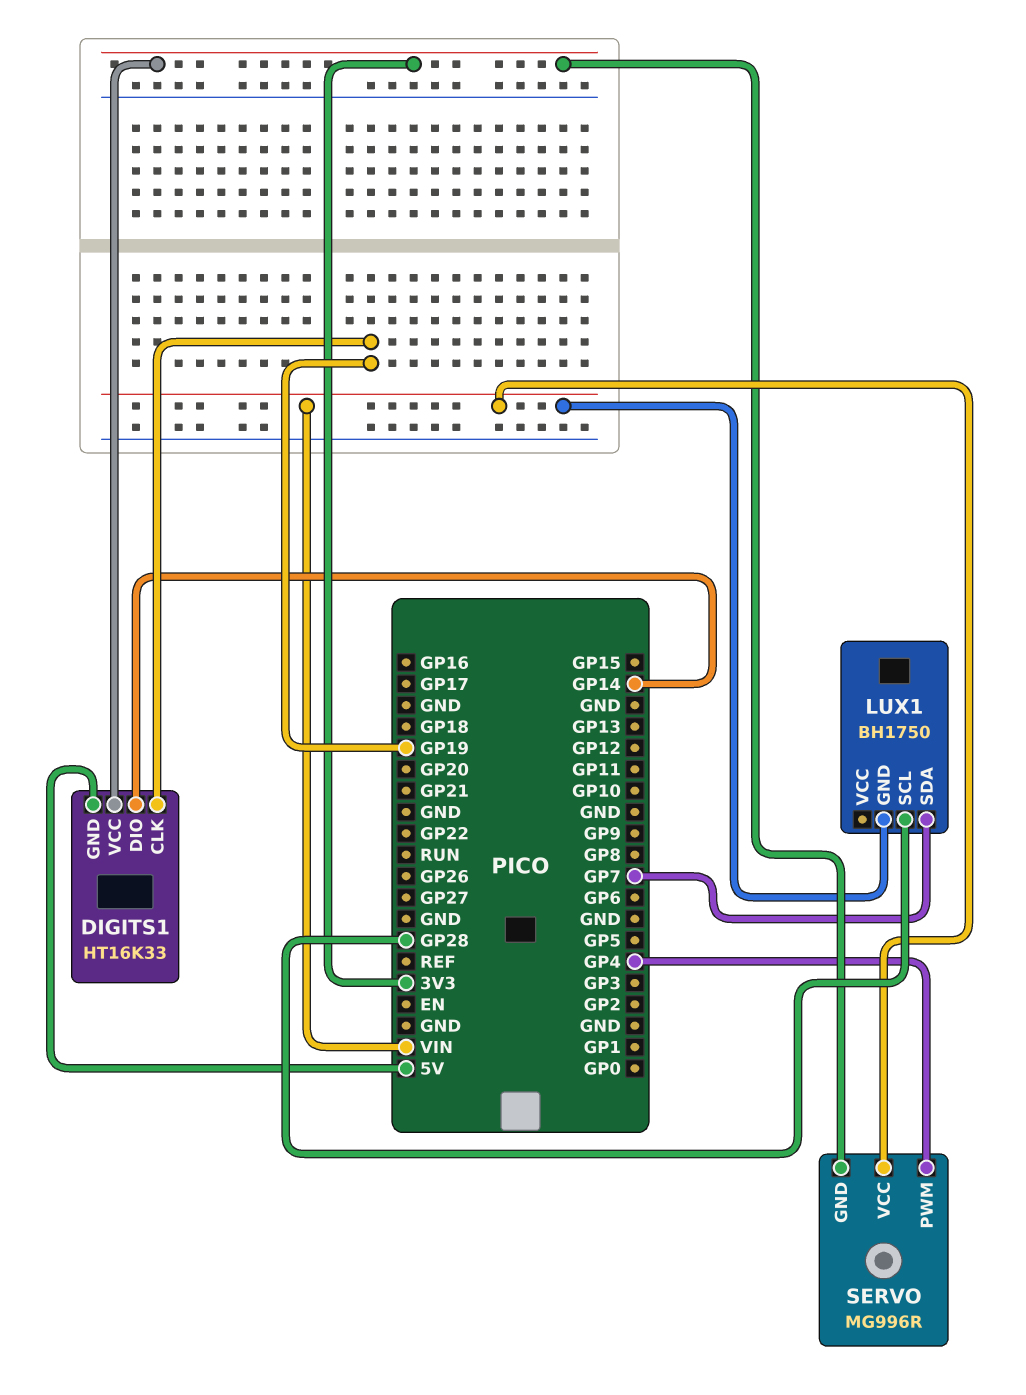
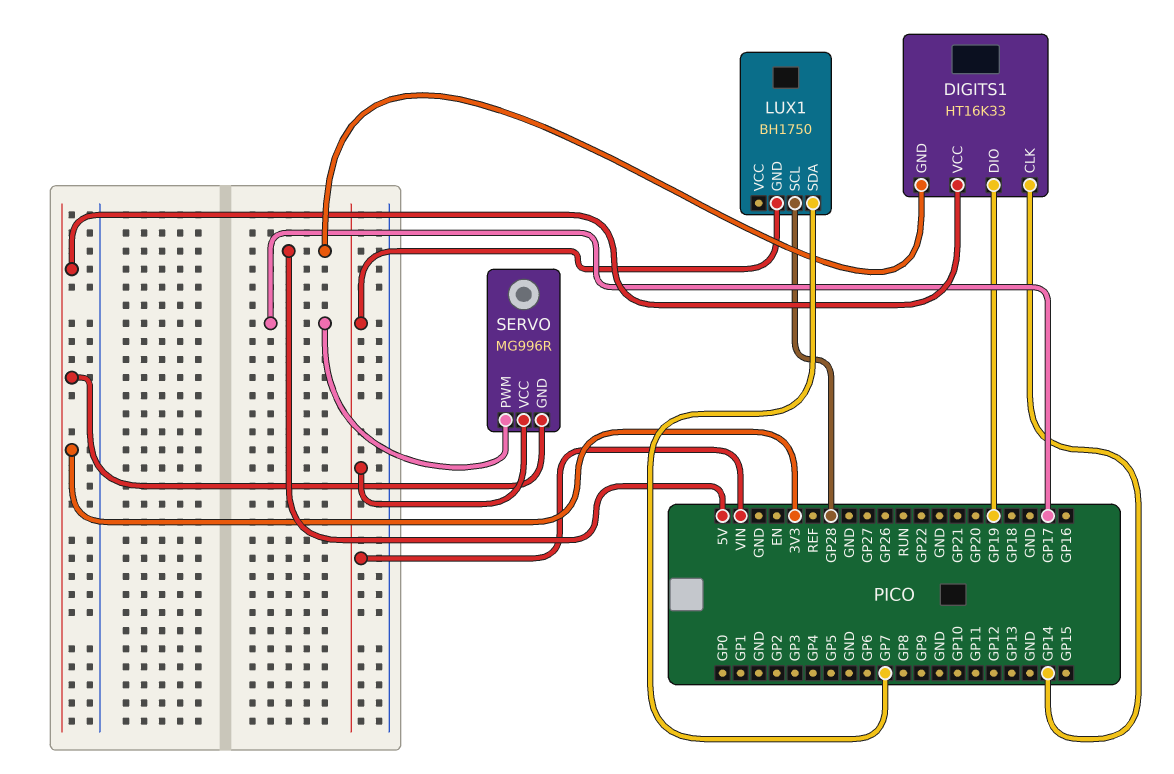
DIGITS1 pin CLK: GP19 -> GP14
DIGITS1 pin DIO: GP14 -> GP19
SERVO pin PWM: GP4 -> GP17

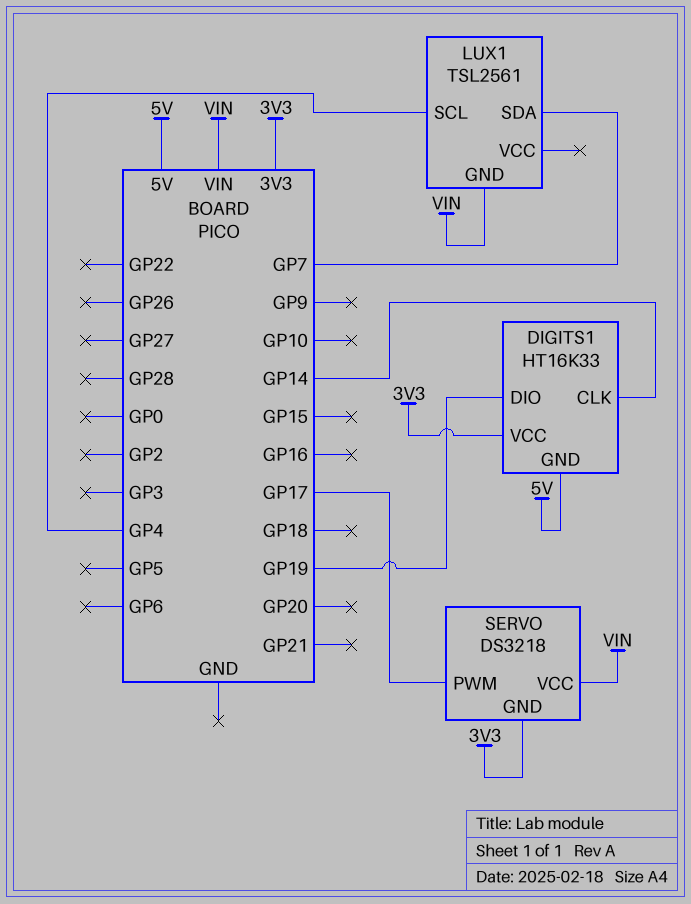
LUX1: BH1750 -> TSL2561
LUX1 pin SCL: GP28 -> GP4
SERVO: MG996R -> DS3218

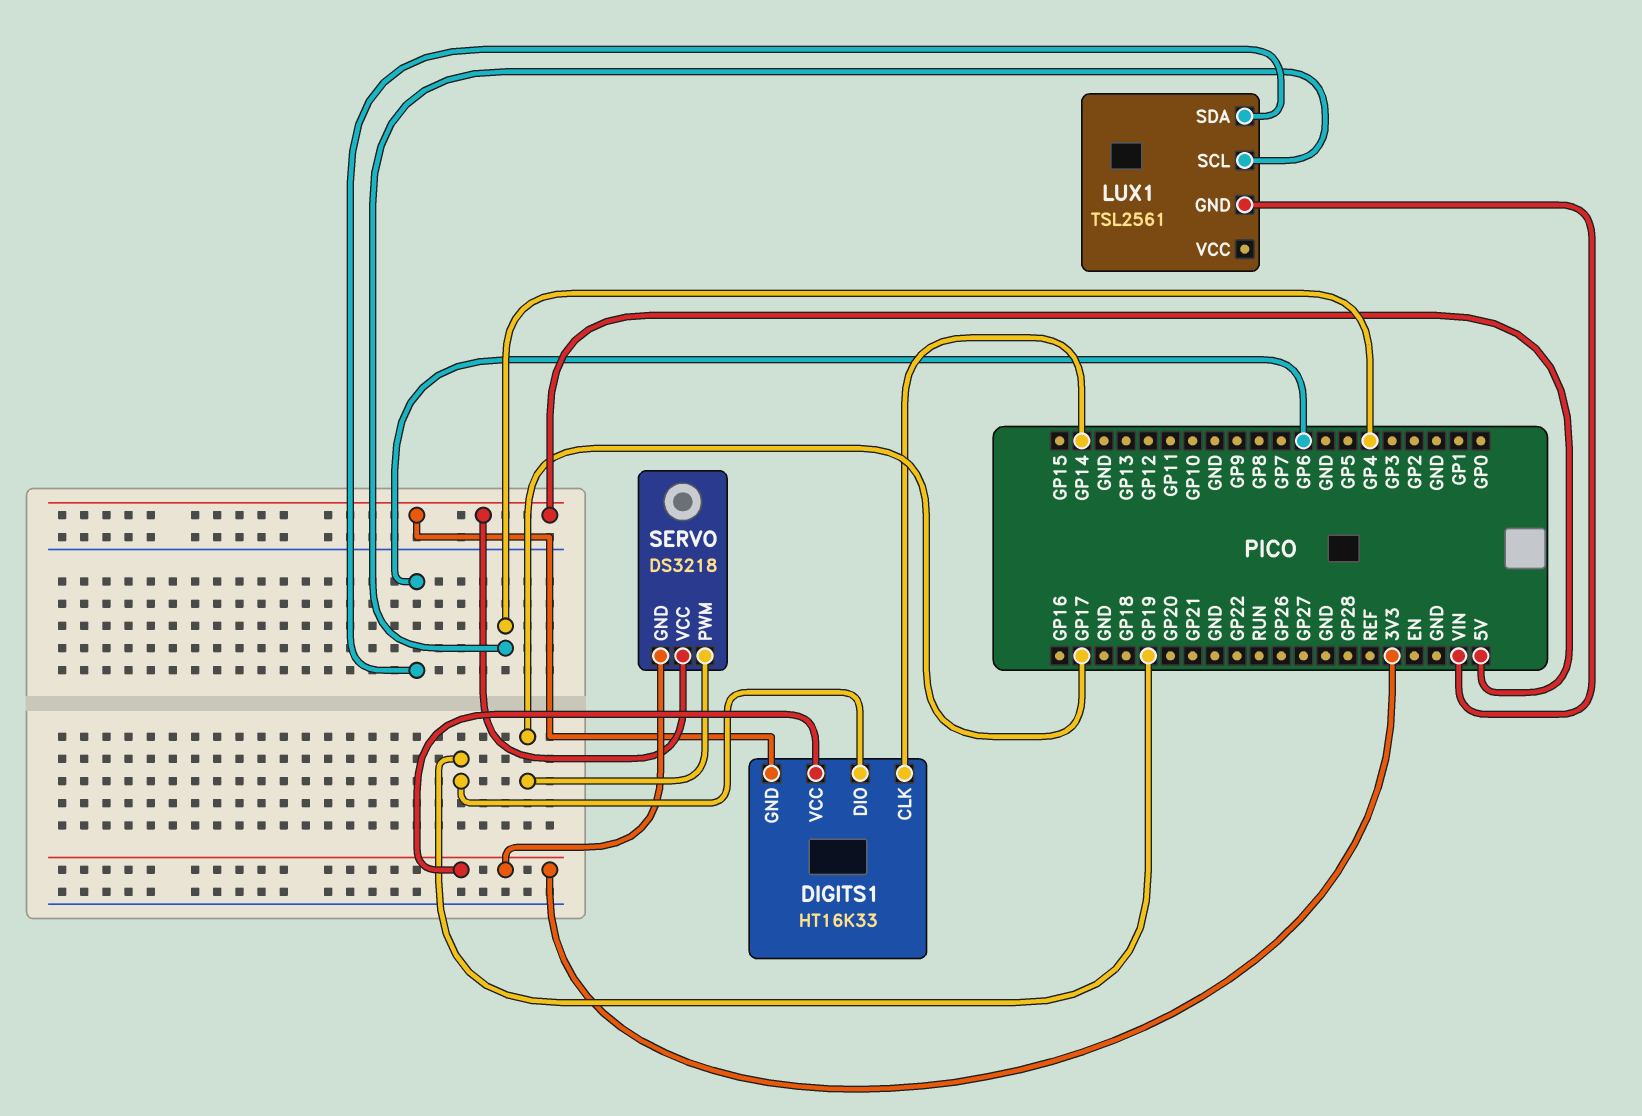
LUX1 pin SDA: GP7 -> GP6
SERVO pin VCC: VIN -> 5V

